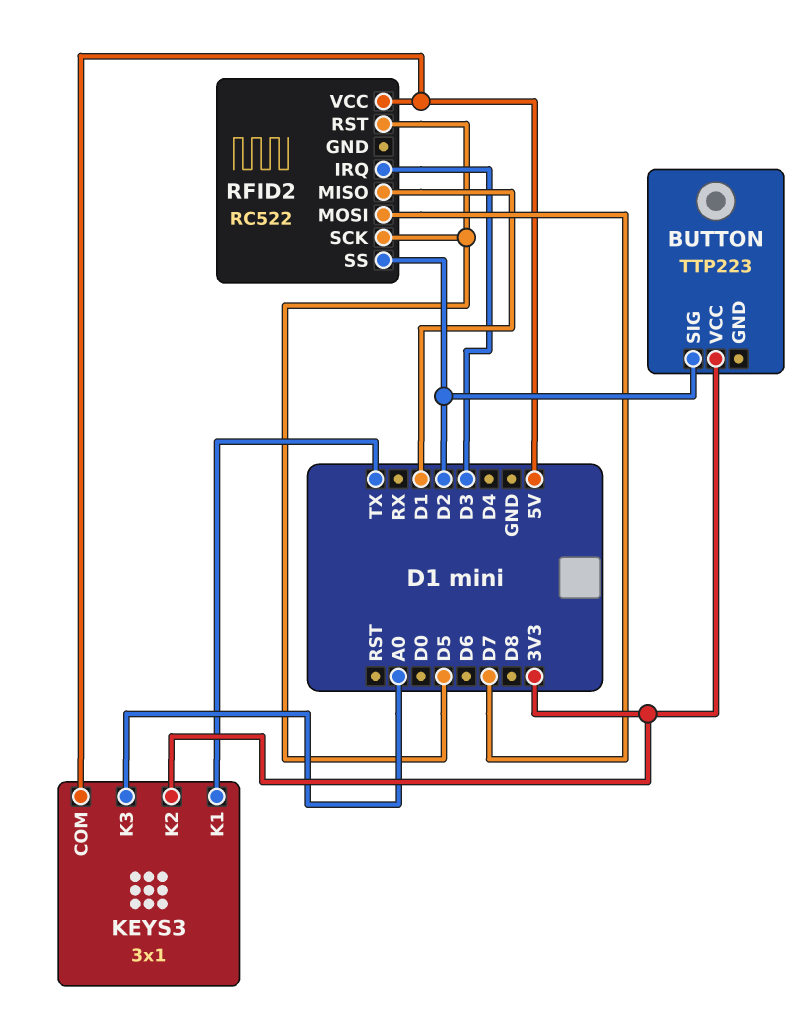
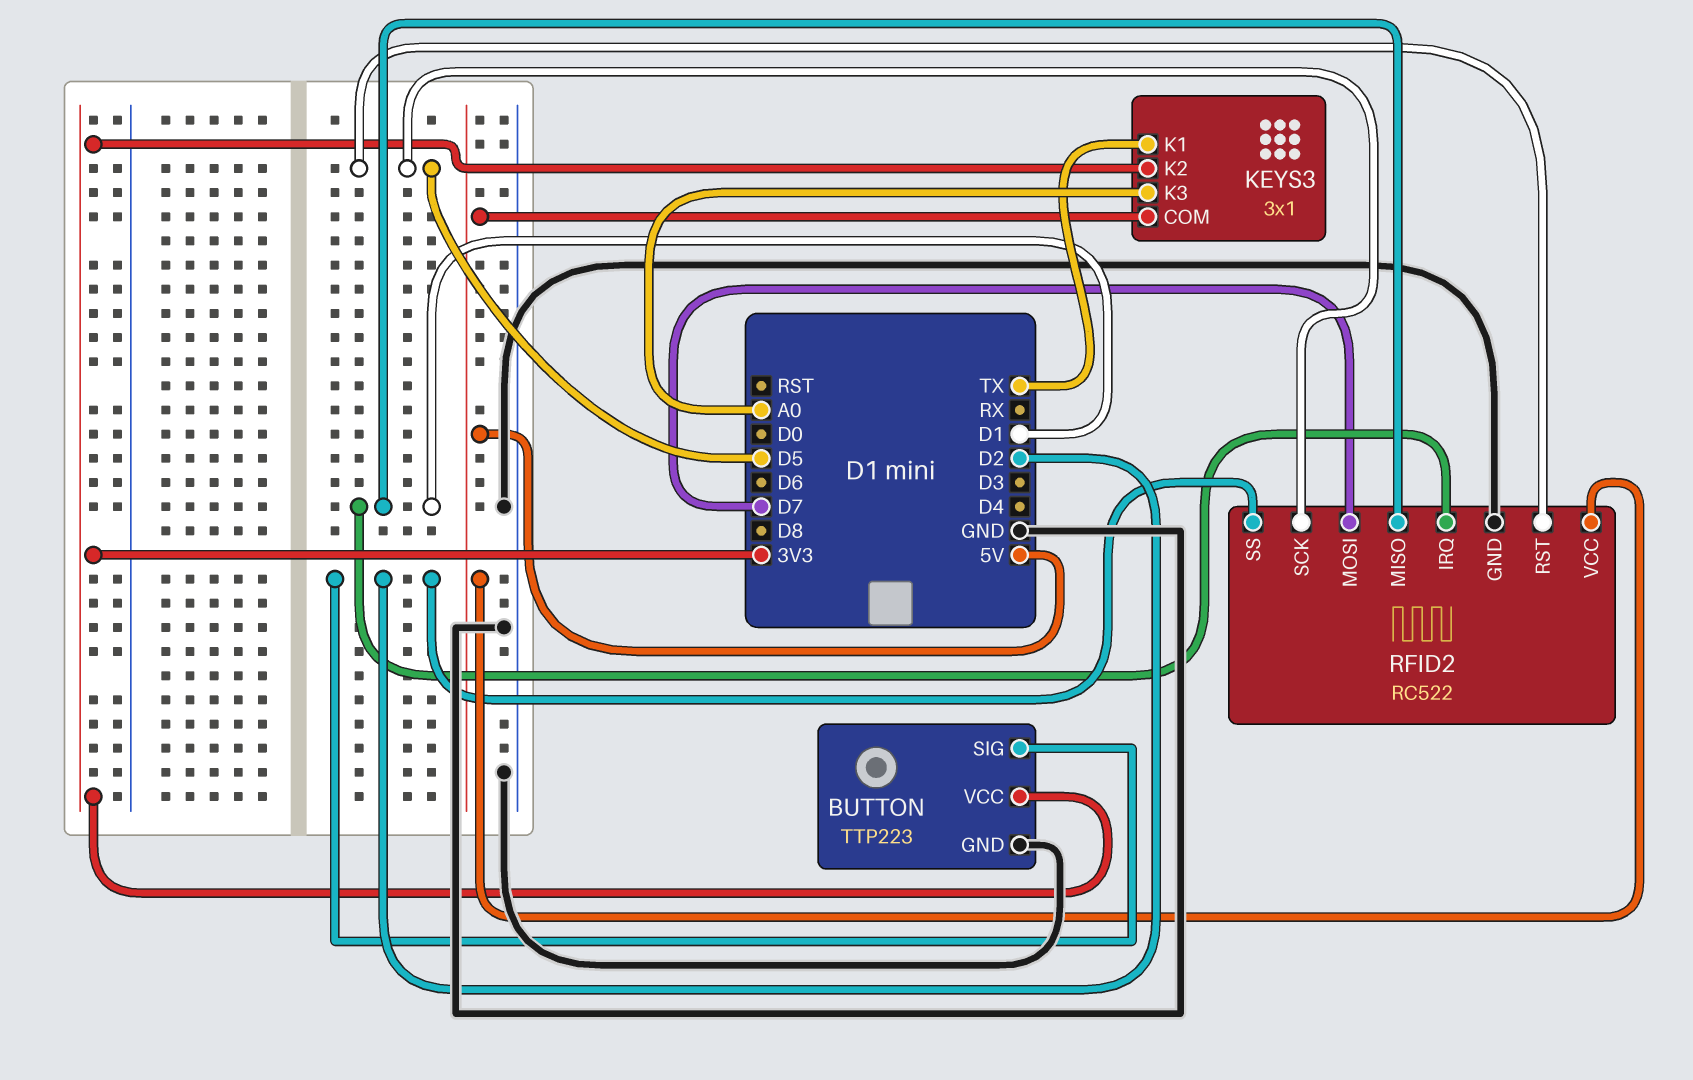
BUTTON pin GND: none -> GND
RFID2 pin GND: none -> GND
RFID2 pin IRQ: D3 -> D1

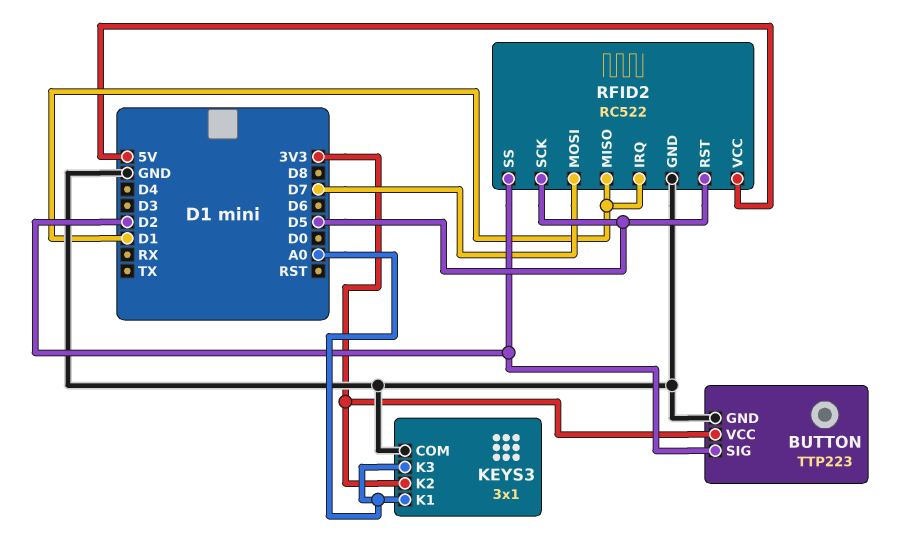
KEYS3 pin COM: 5V -> GND
KEYS3 pin K1: TX -> A0

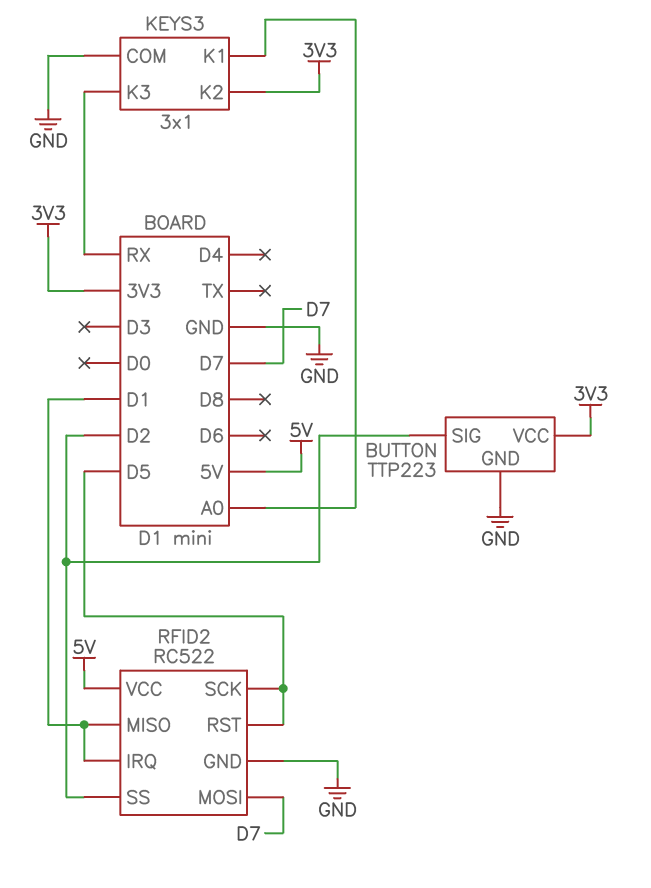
KEYS3 pin K3: A0 -> RX

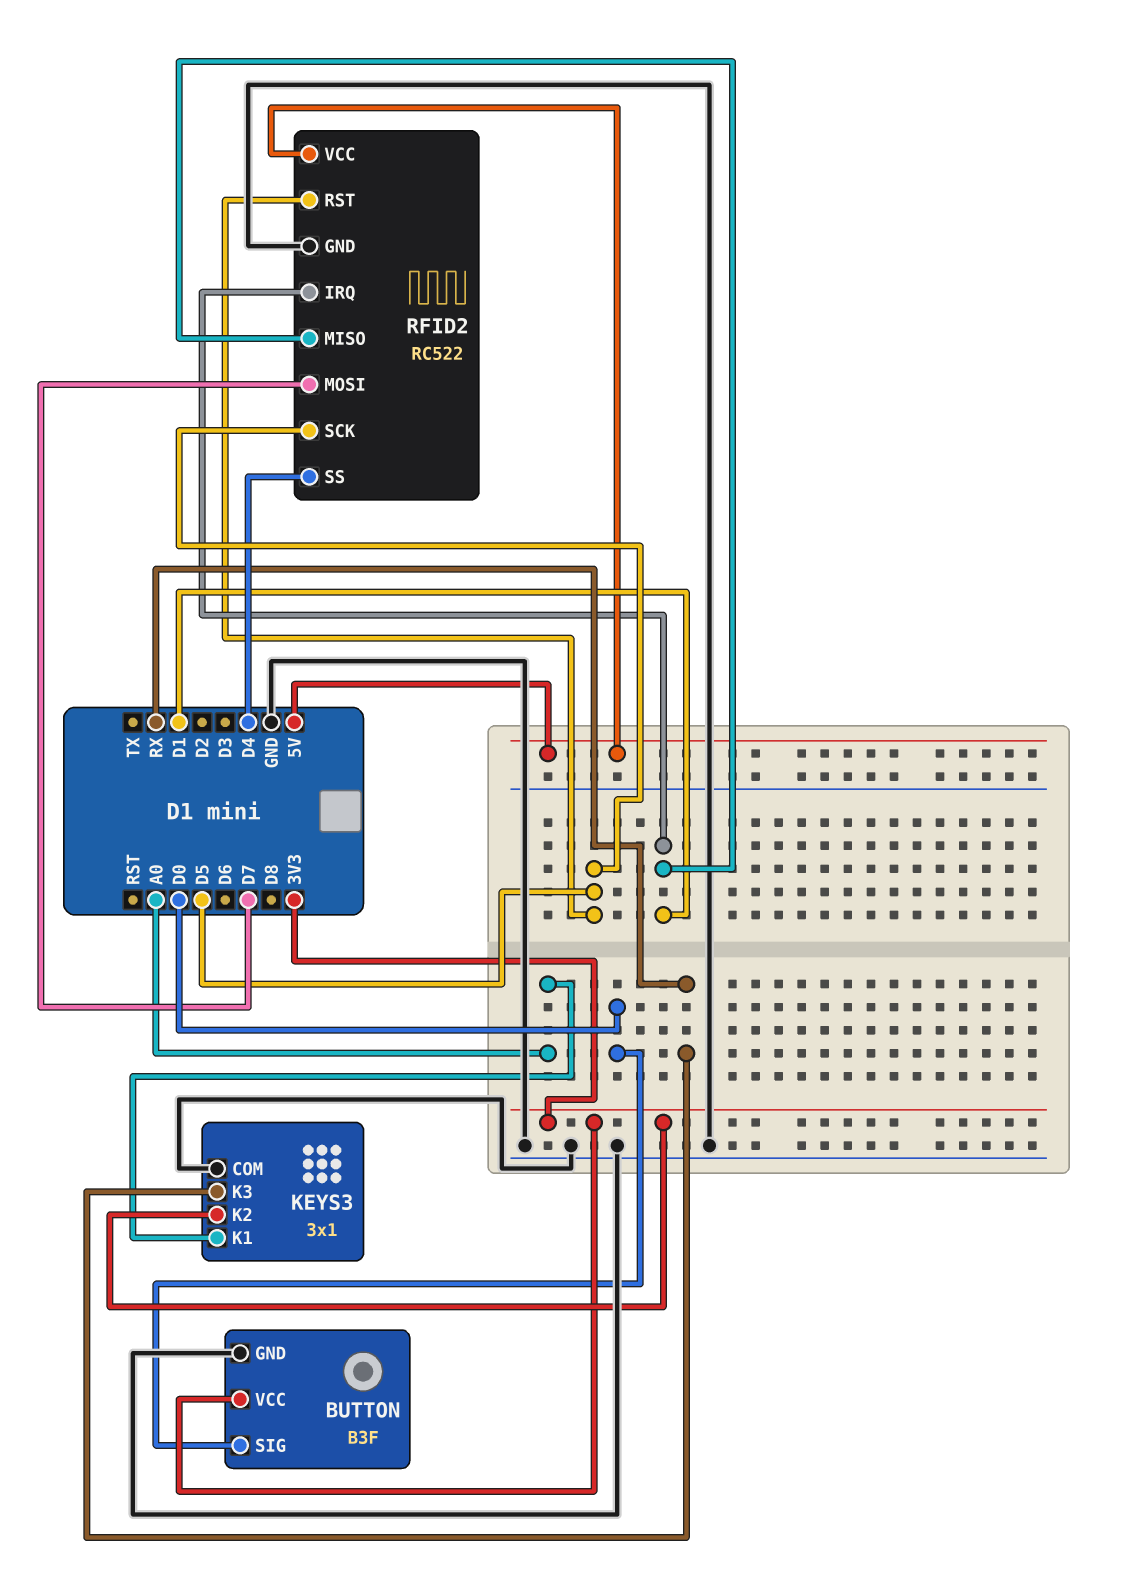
BUTTON: TTP223 -> B3F
BUTTON pin SIG: D2 -> D0
RFID2 pin SS: D2 -> D4

